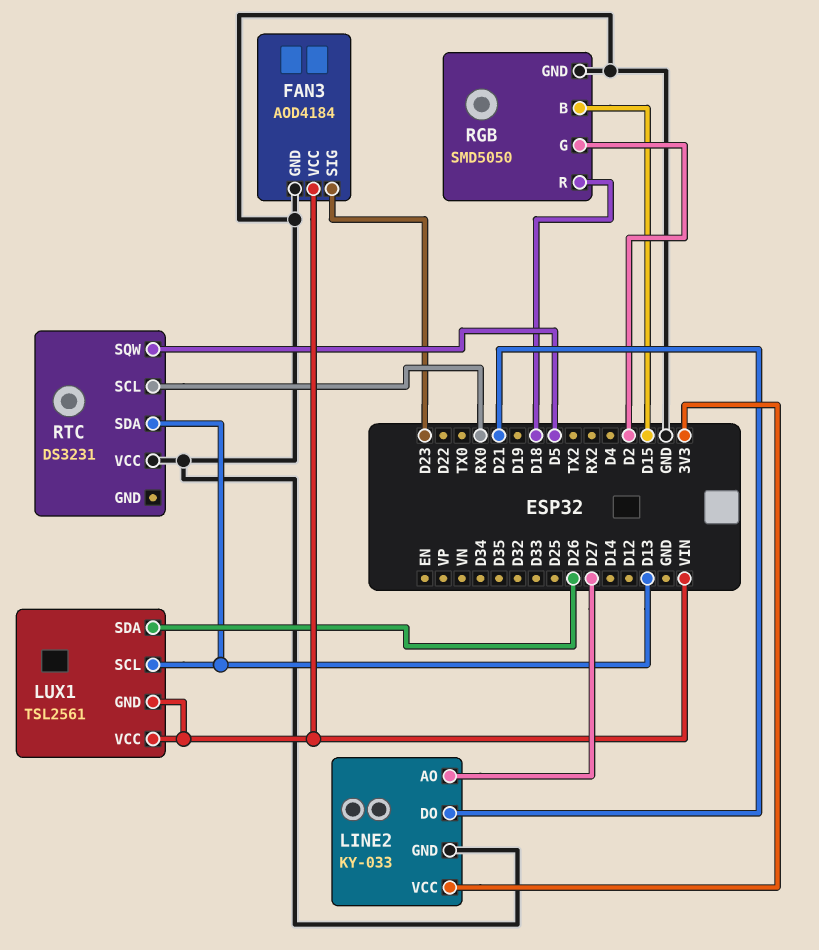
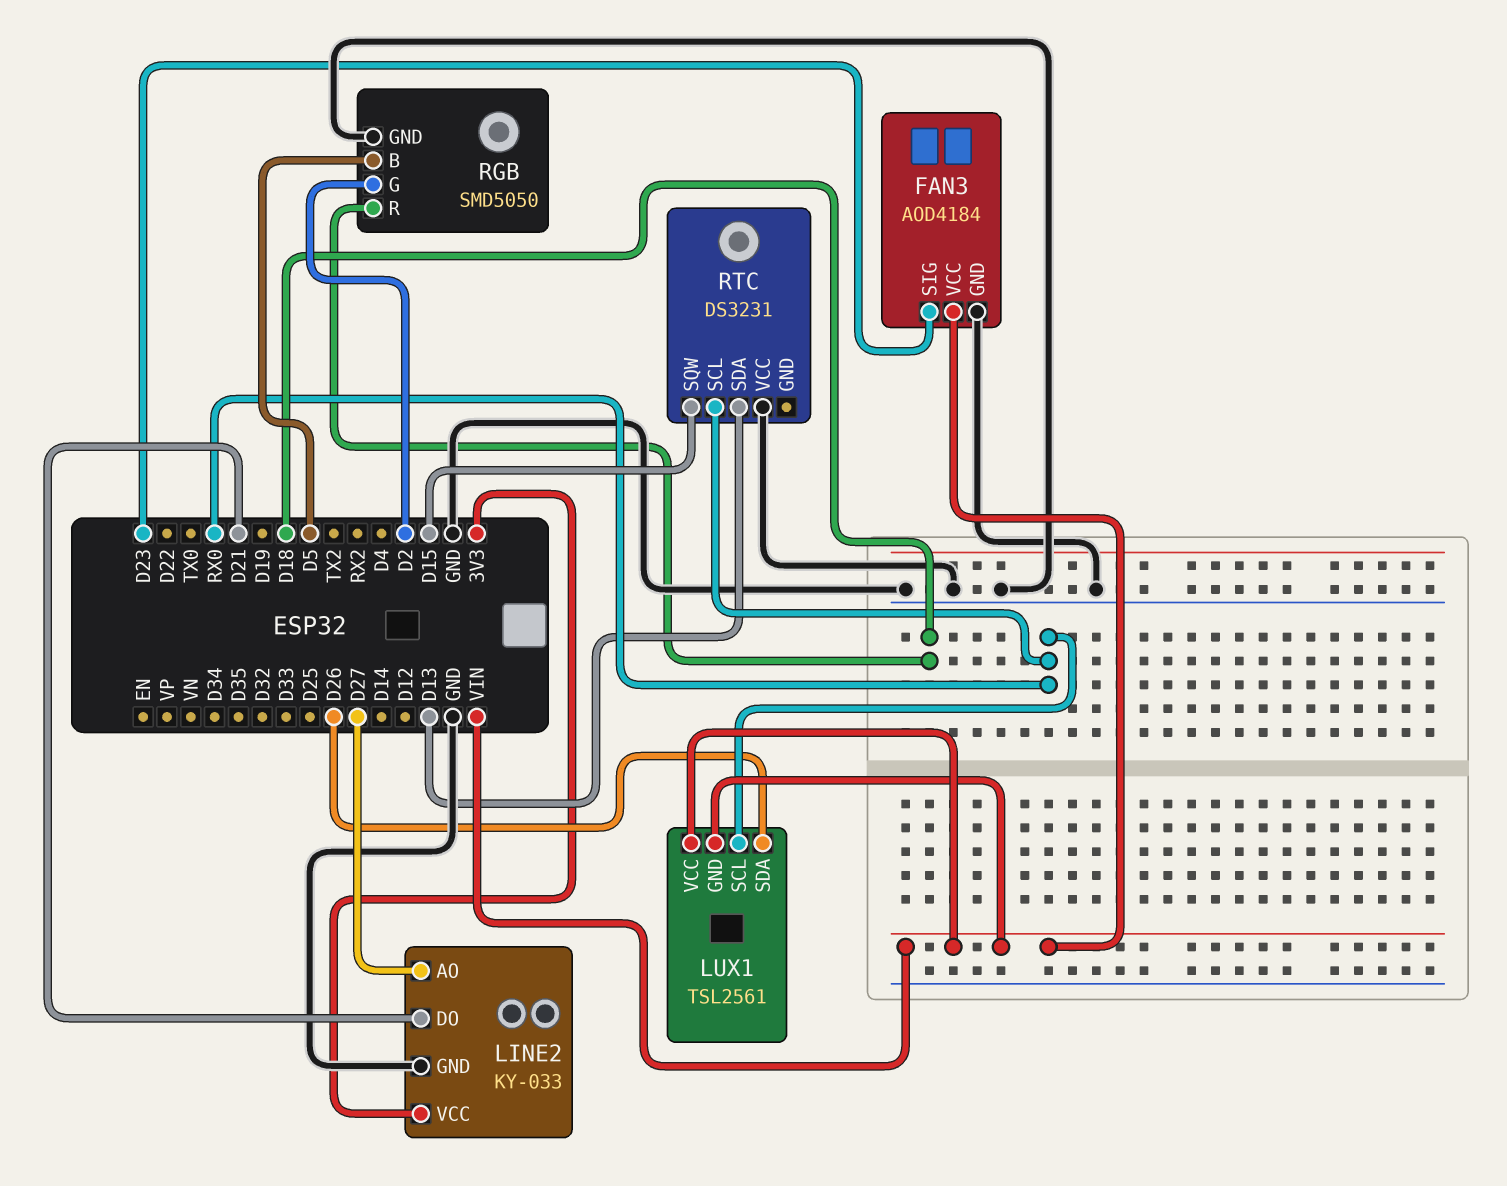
LUX1 pin SCL: D13 -> RX0
RGB pin B: D15 -> D5
RTC pin SQW: D5 -> D15

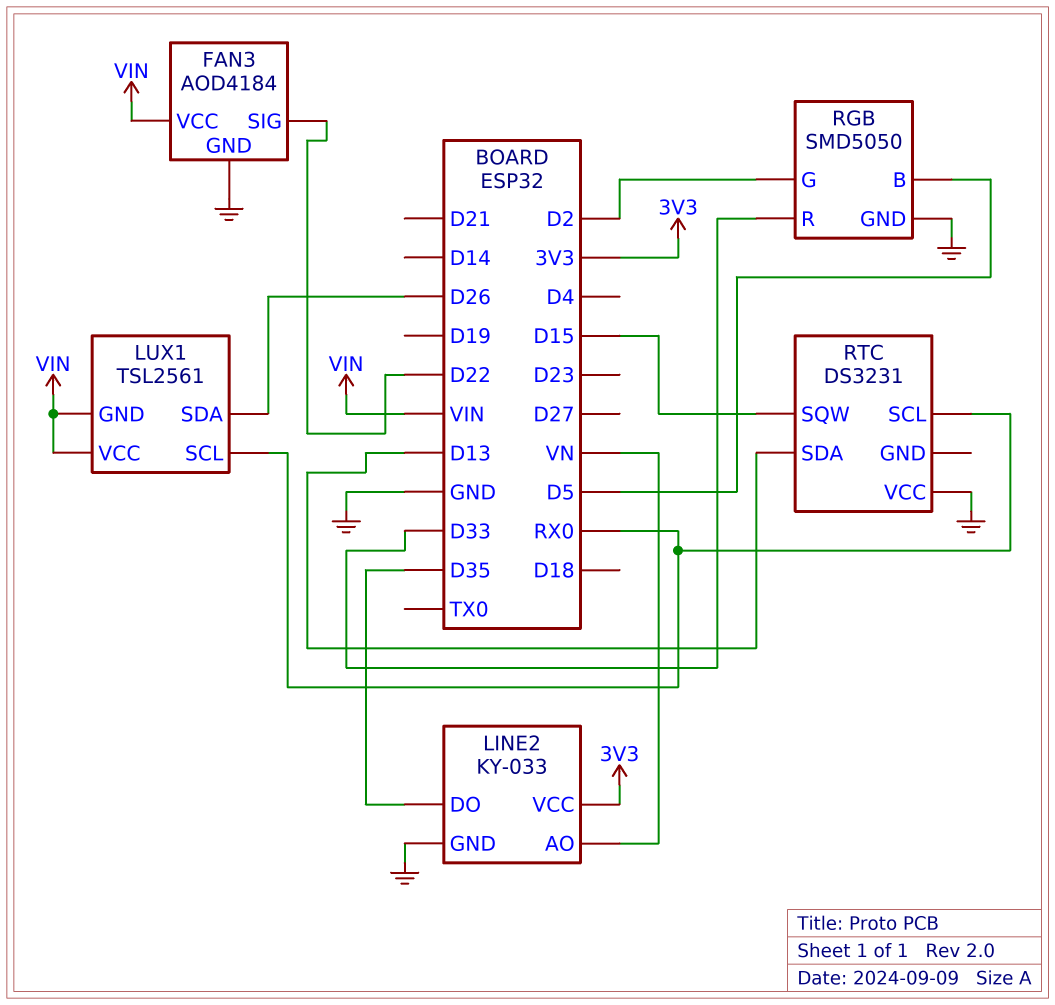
FAN3 pin SIG: D23 -> D22
LINE2 pin AO: D27 -> VN
LINE2 pin DO: D21 -> D35
RGB pin R: D18 -> D33

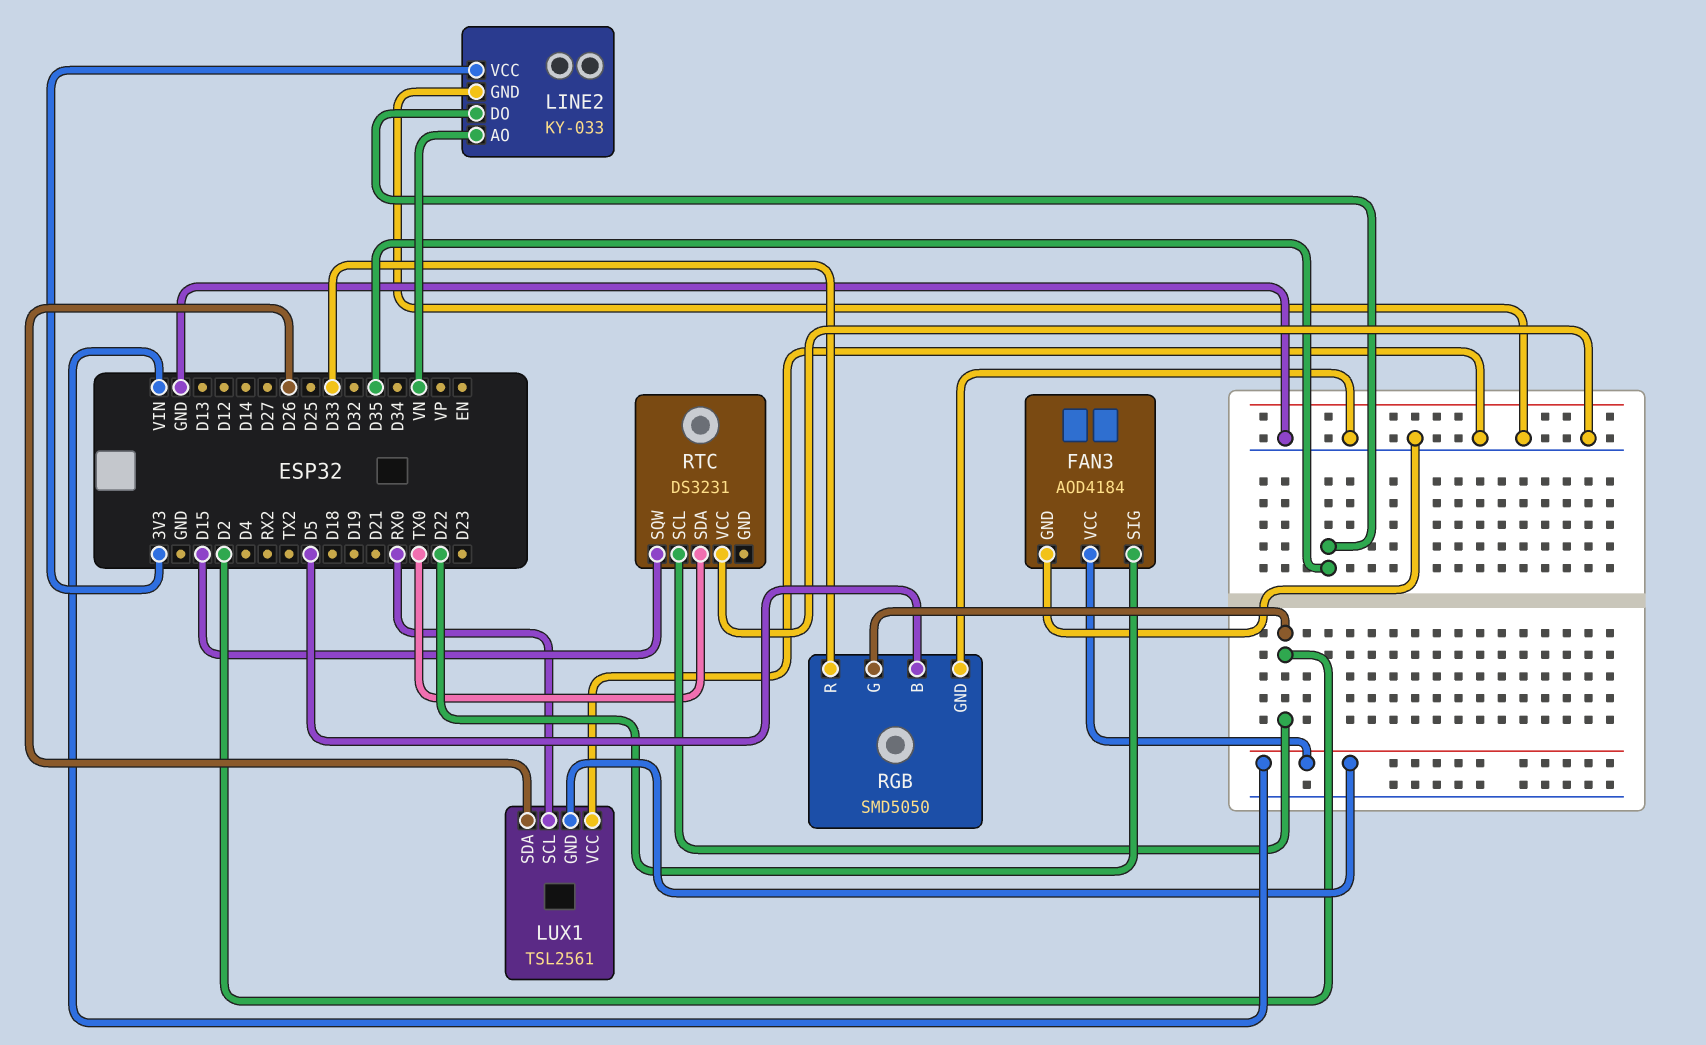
LUX1 pin VCC: VIN -> GND
RTC pin SCL: RX0 -> D2
RTC pin SDA: D13 -> TX0

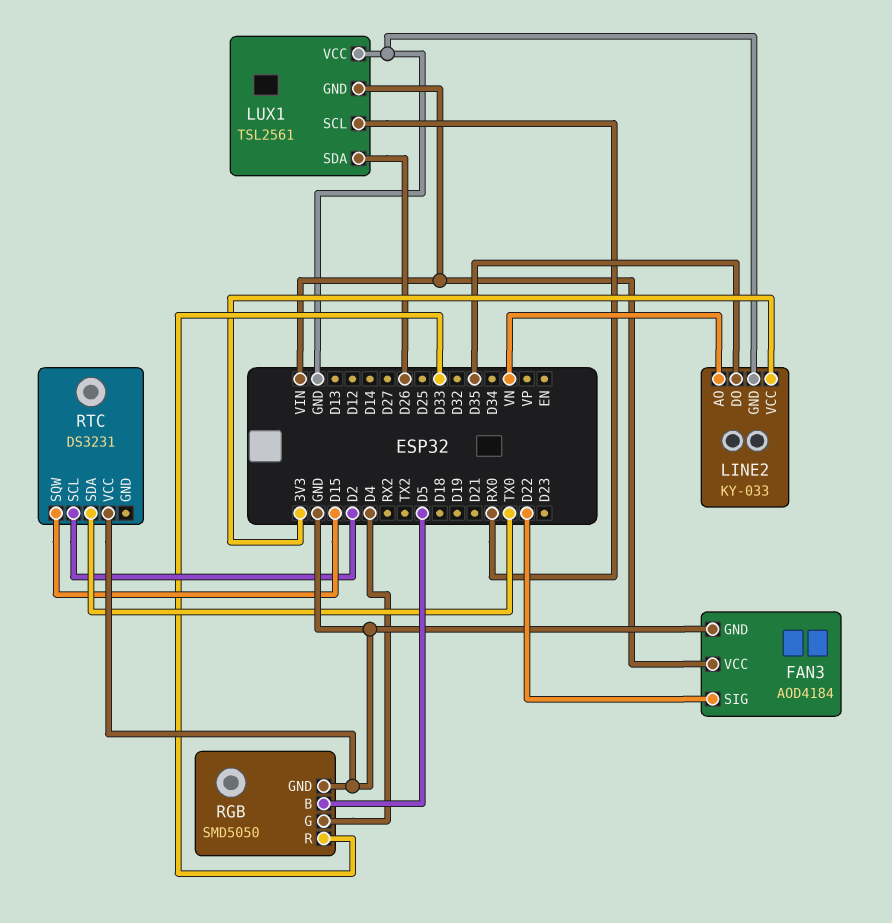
RGB pin G: D2 -> D4

